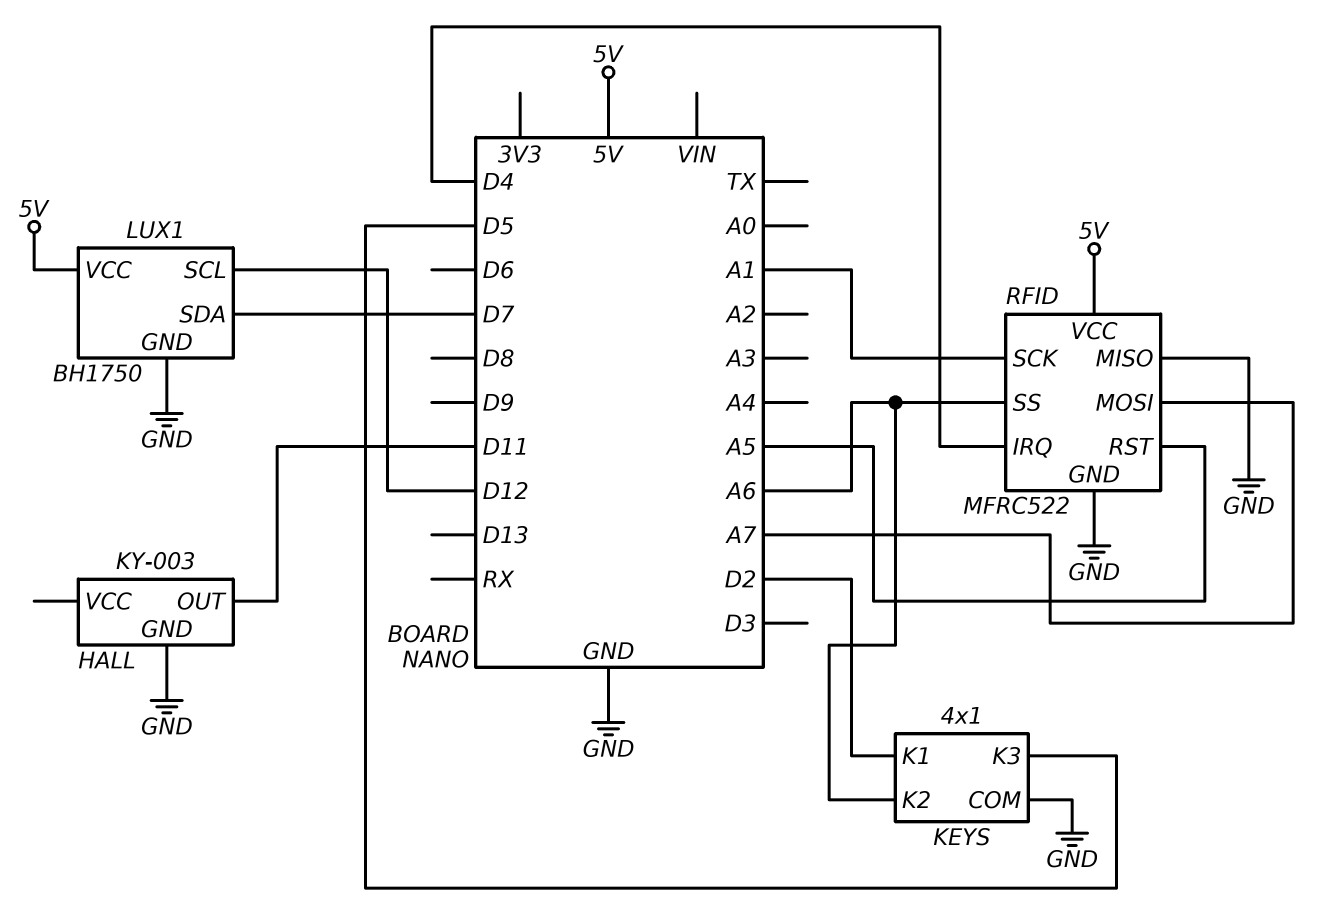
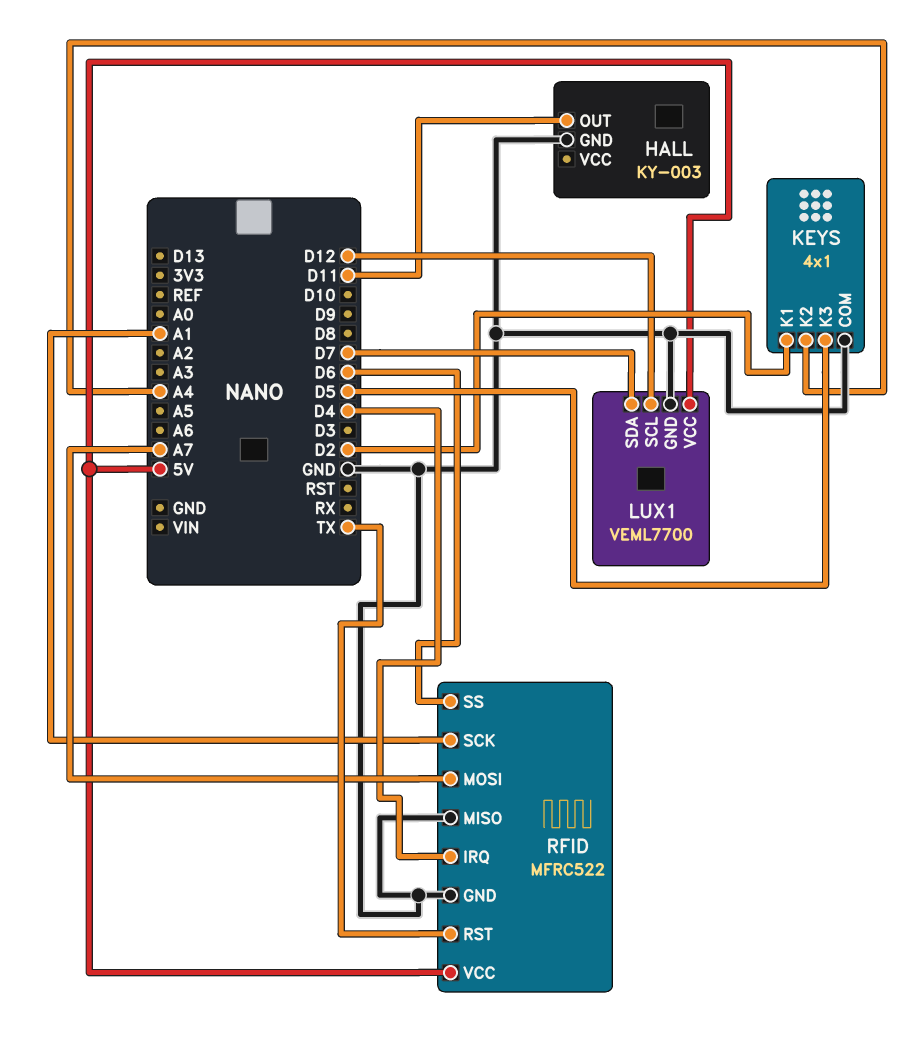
KEYS pin K2: A6 -> A4
LUX1: BH1750 -> VEML7700
RFID pin RST: A5 -> TX
RFID pin SS: A6 -> D6

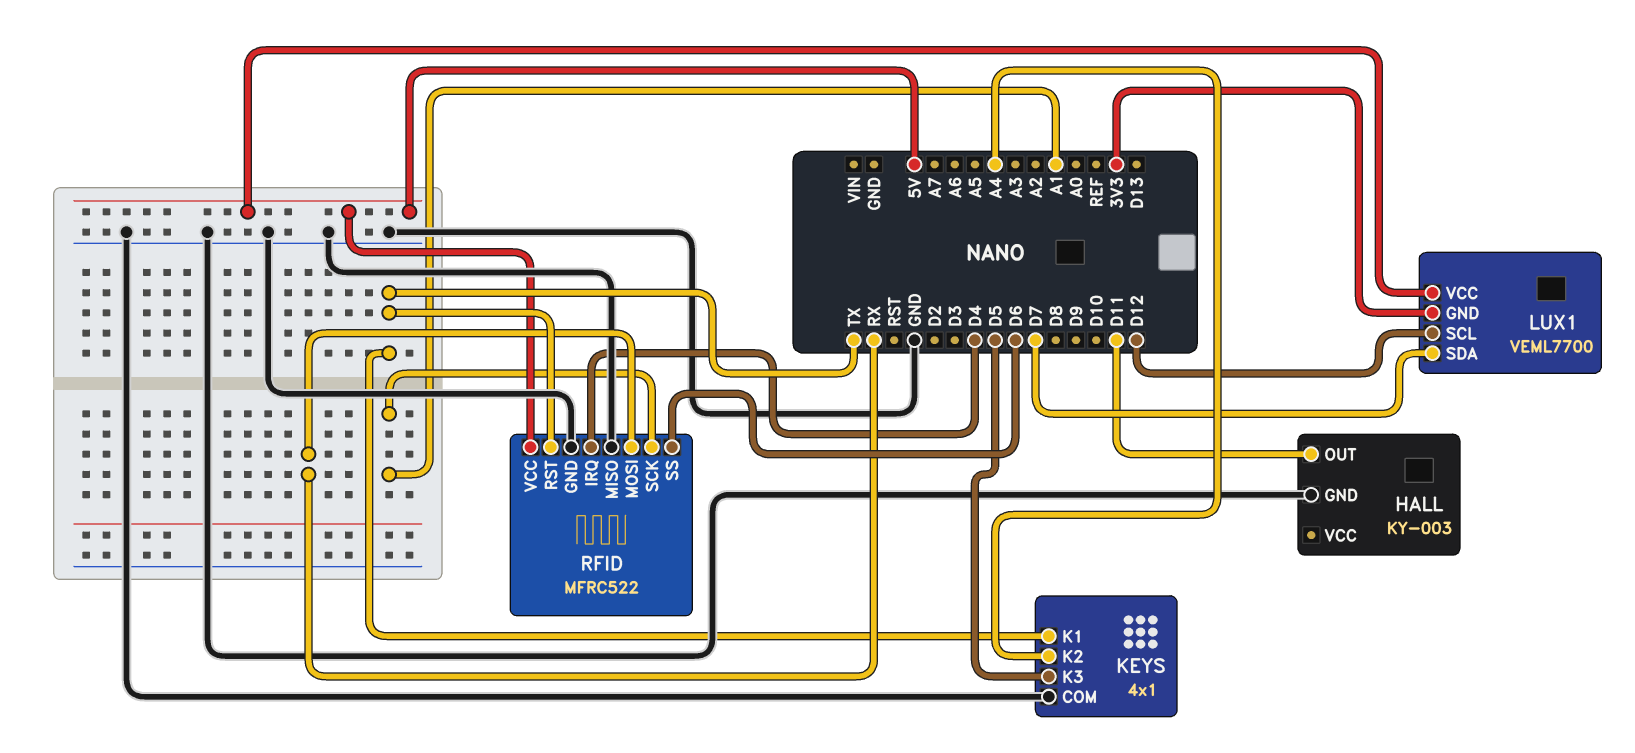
KEYS pin K1: D2 -> TX
LUX1 pin GND: GND -> 3V3
RFID pin MOSI: A7 -> RX

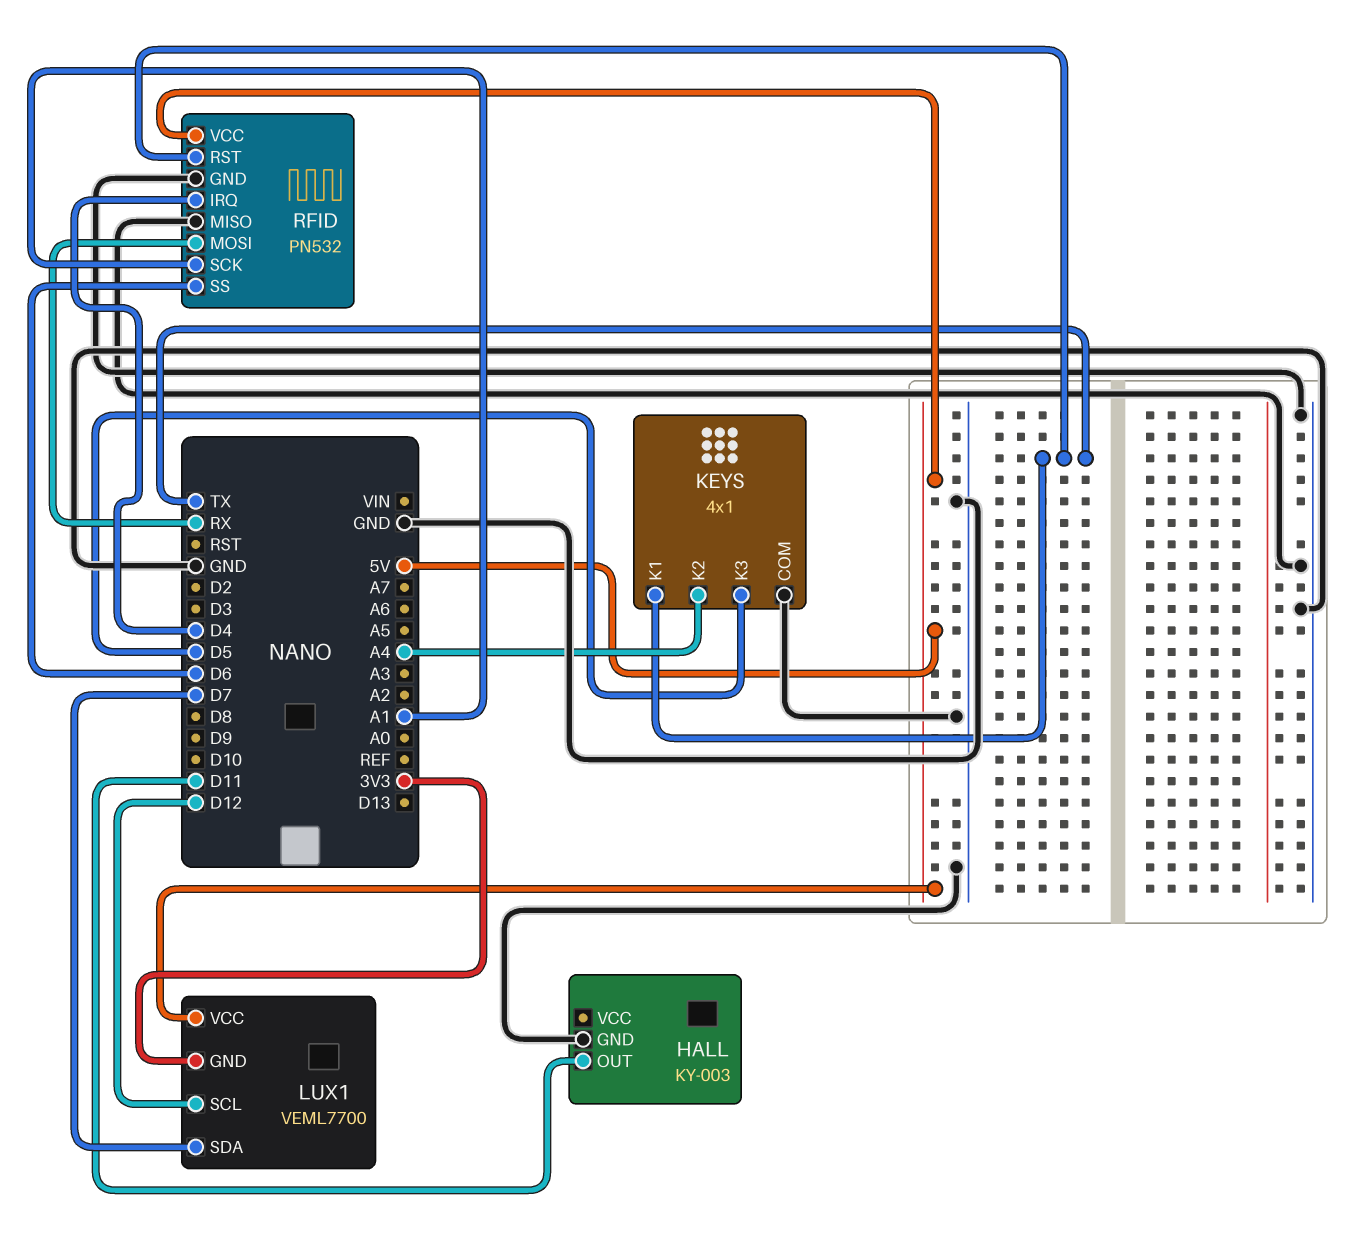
RFID: MFRC522 -> PN532

